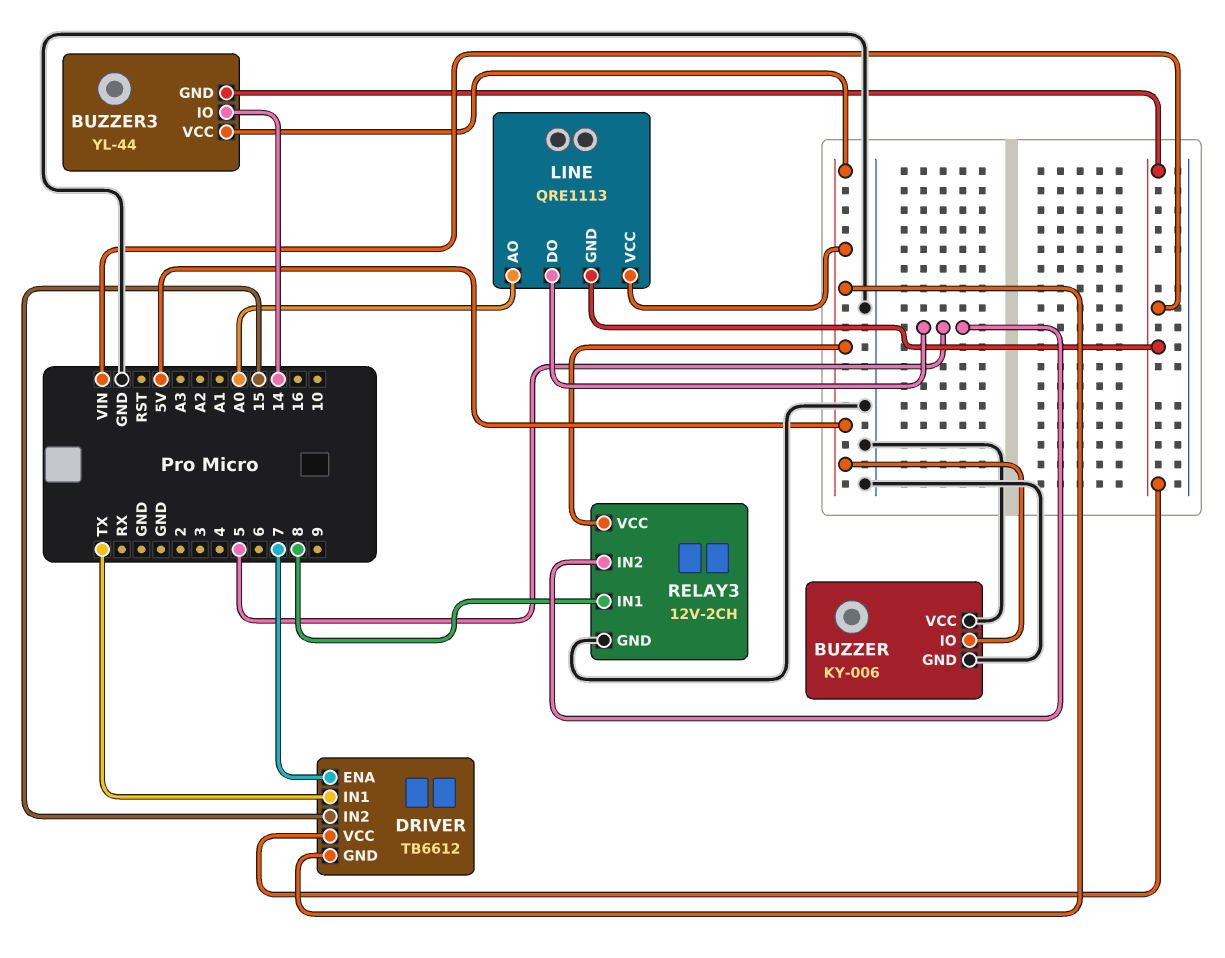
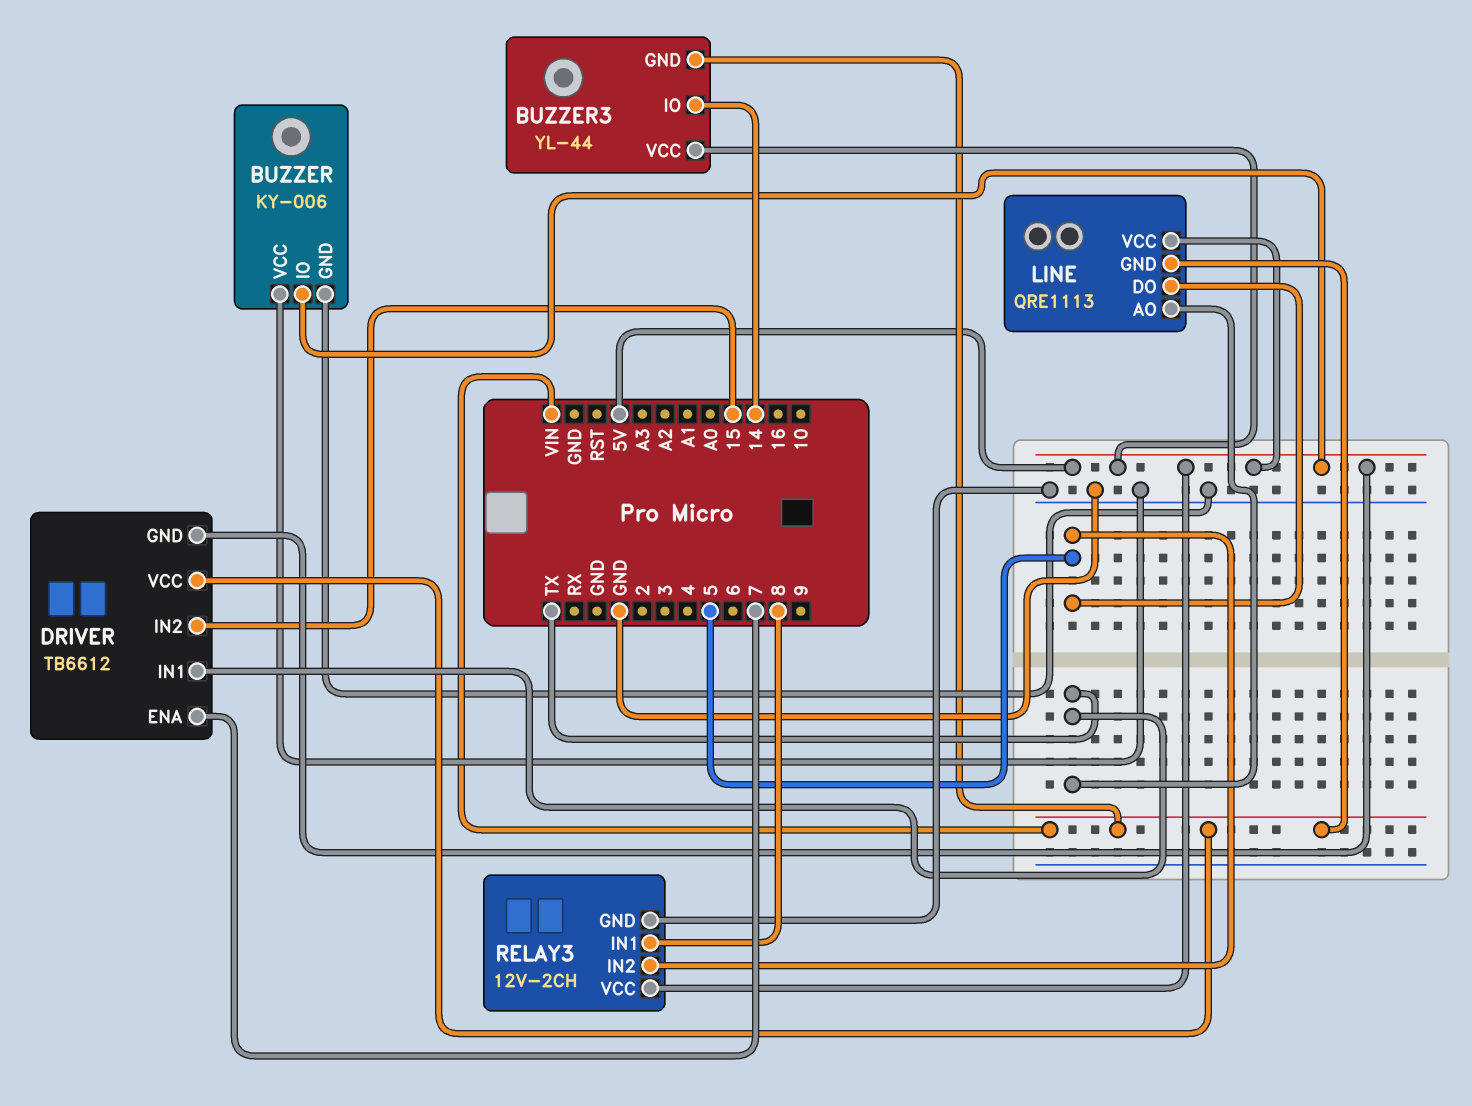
LINE pin AO: A0 -> TX

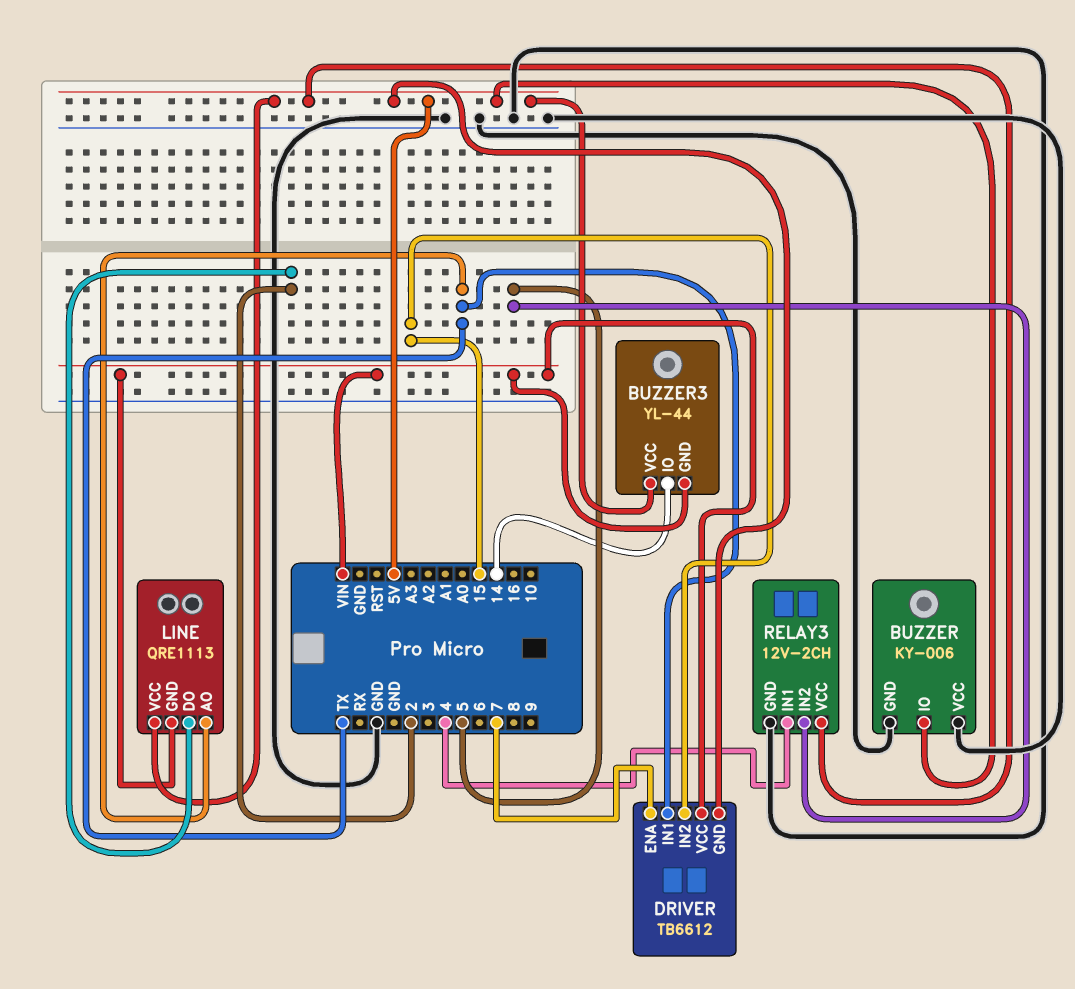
LINE pin DO: 5 -> 2
RELAY3 pin IN1: 8 -> 4

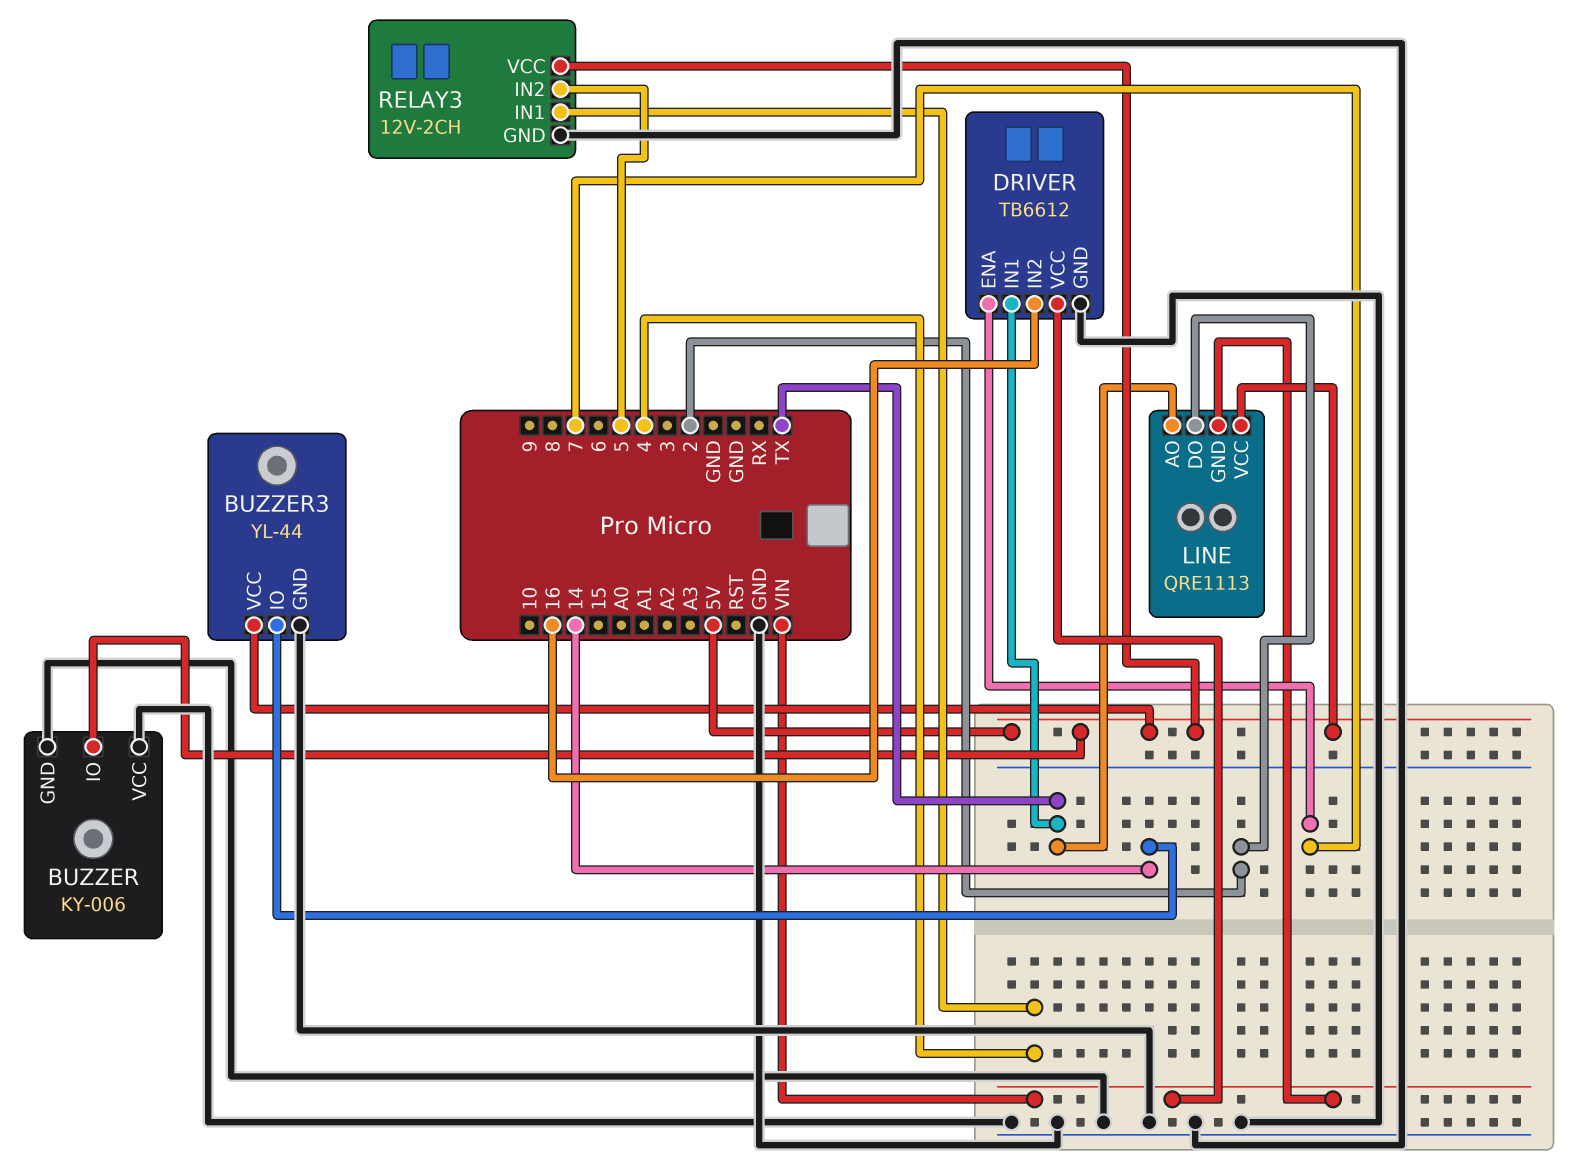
BUZZER3 pin GND: VIN -> GND
DRIVER pin GND: 5V -> GND
DRIVER pin IN2: 15 -> 16

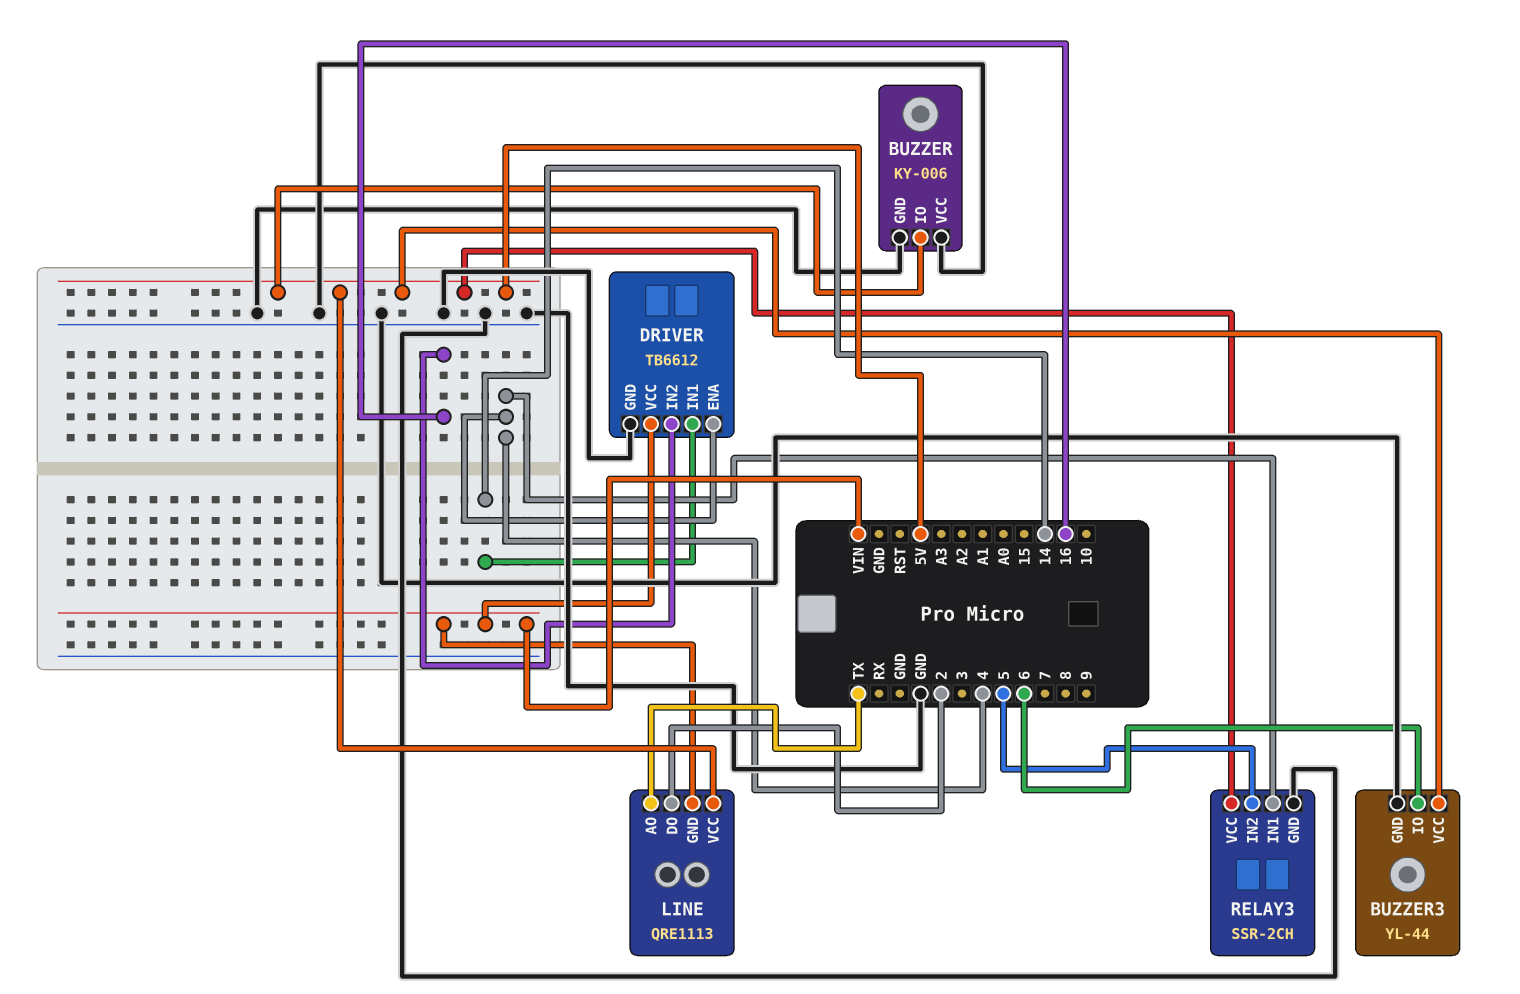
BUZZER3 pin IO: 14 -> 6
DRIVER pin ENA: 7 -> 4
DRIVER pin IN1: TX -> 14
RELAY3: 12V-2CH -> SSR-2CH

